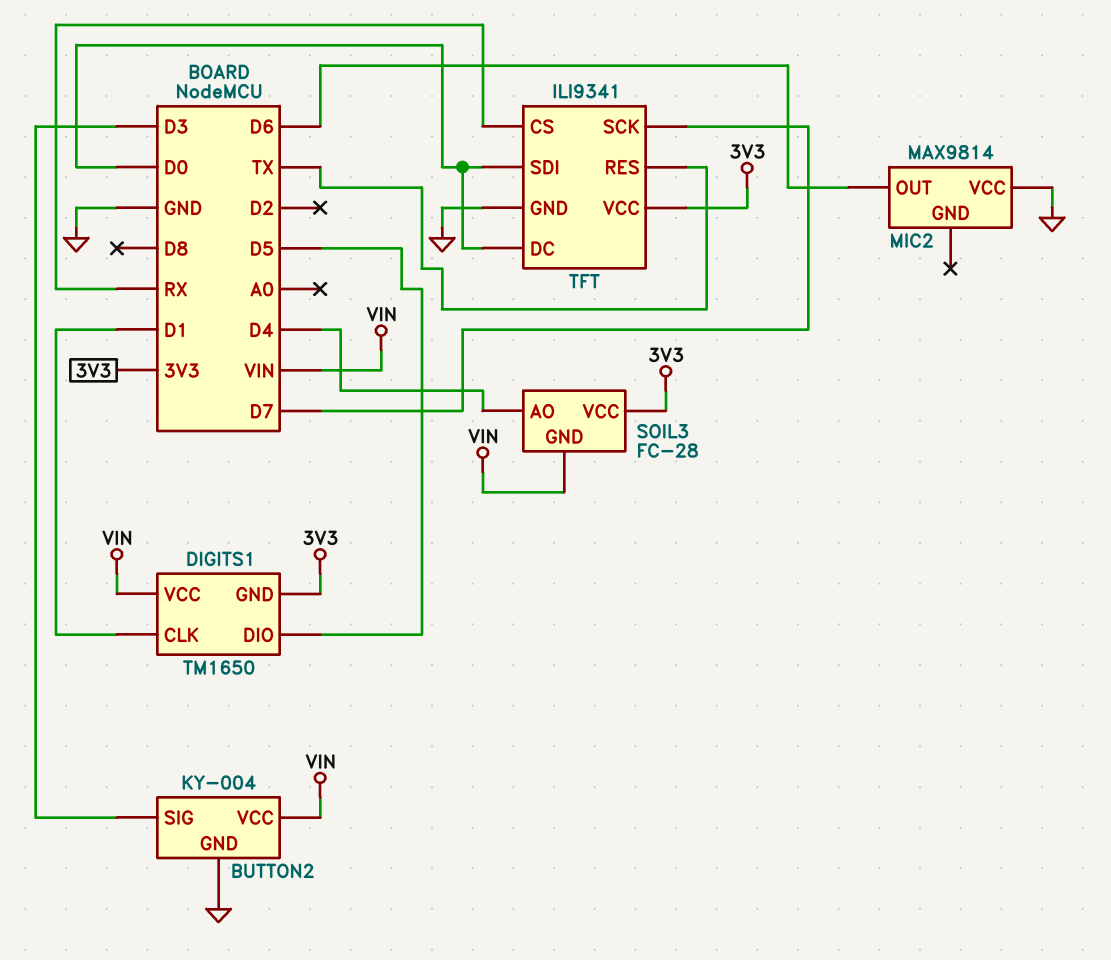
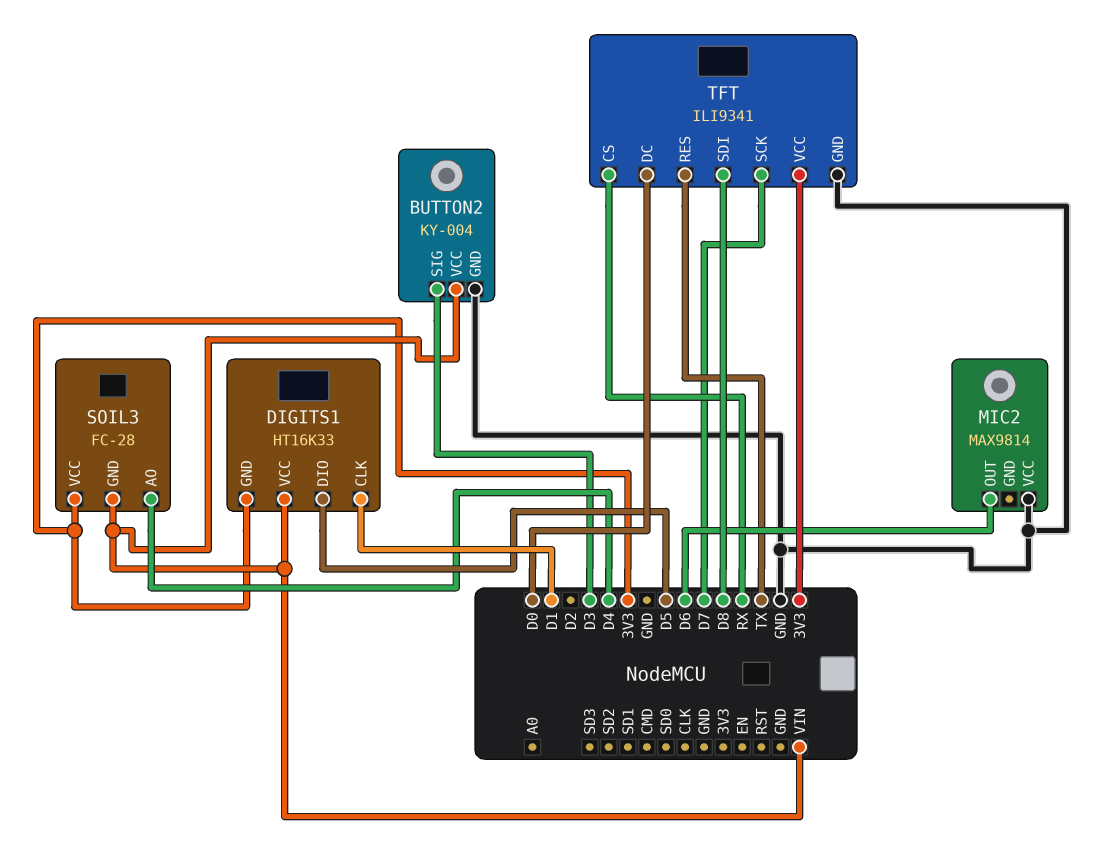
DIGITS1: TM1650 -> HT16K33
TFT pin SDI: D0 -> D8

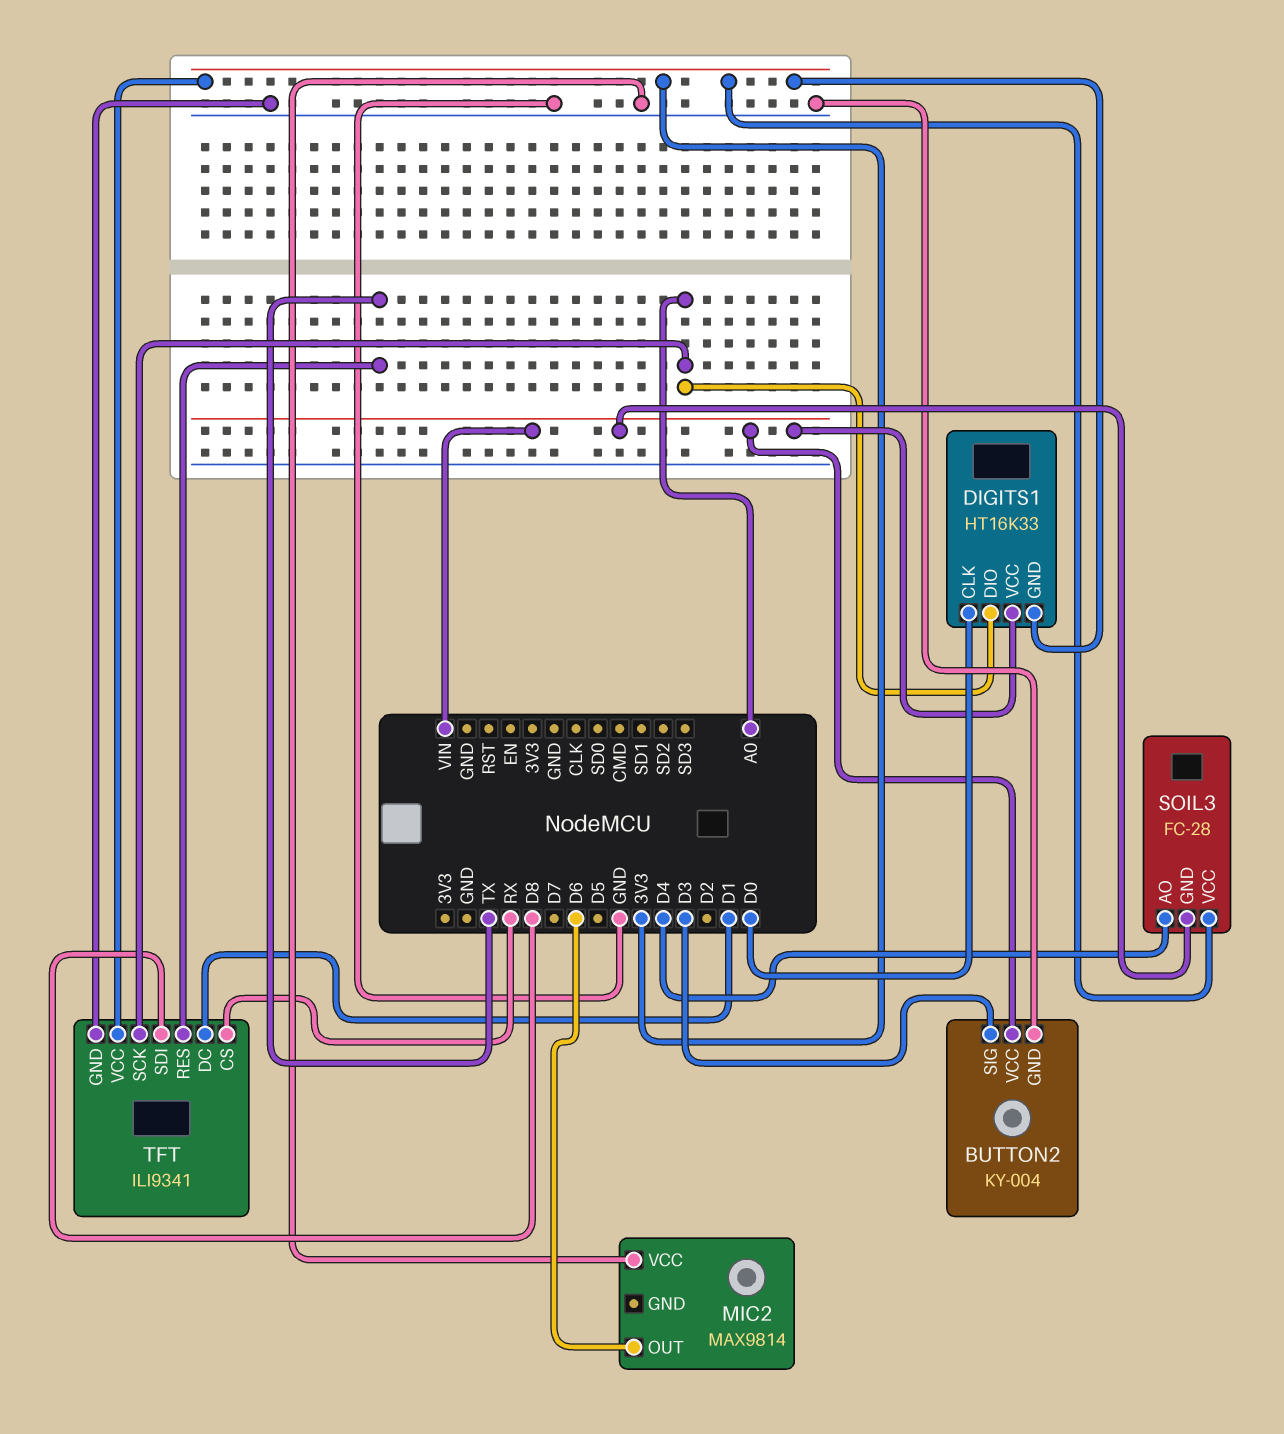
DIGITS1 pin CLK: D1 -> D0
DIGITS1 pin DIO: D5 -> A0
TFT pin DC: D0 -> D1
TFT pin SCK: D7 -> A0

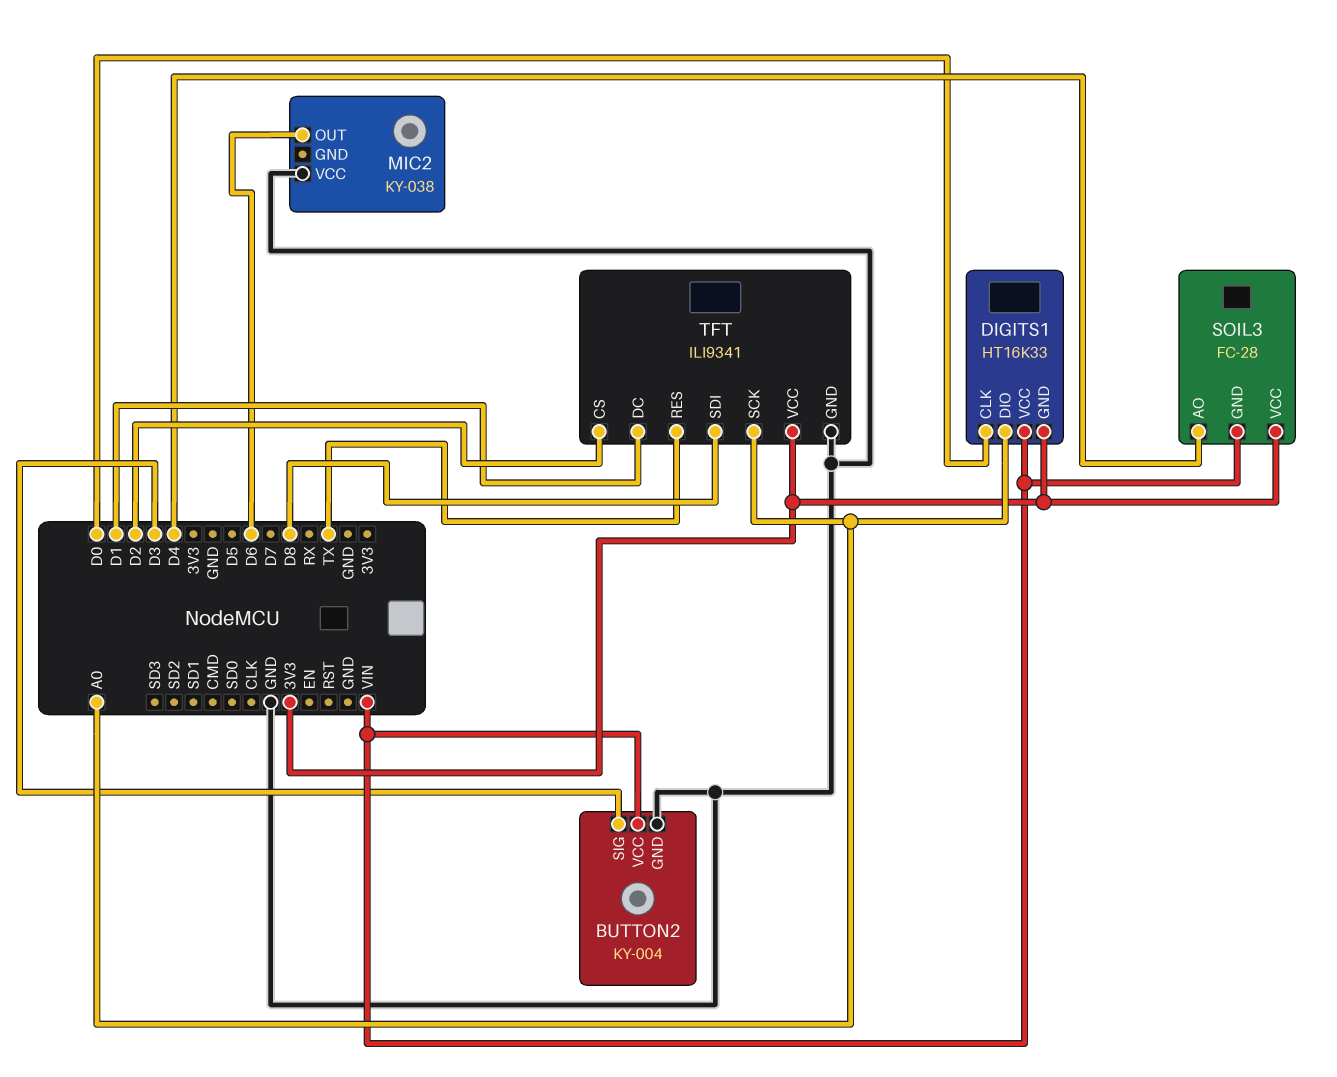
MIC2: MAX9814 -> KY-038
TFT pin CS: RX -> D2

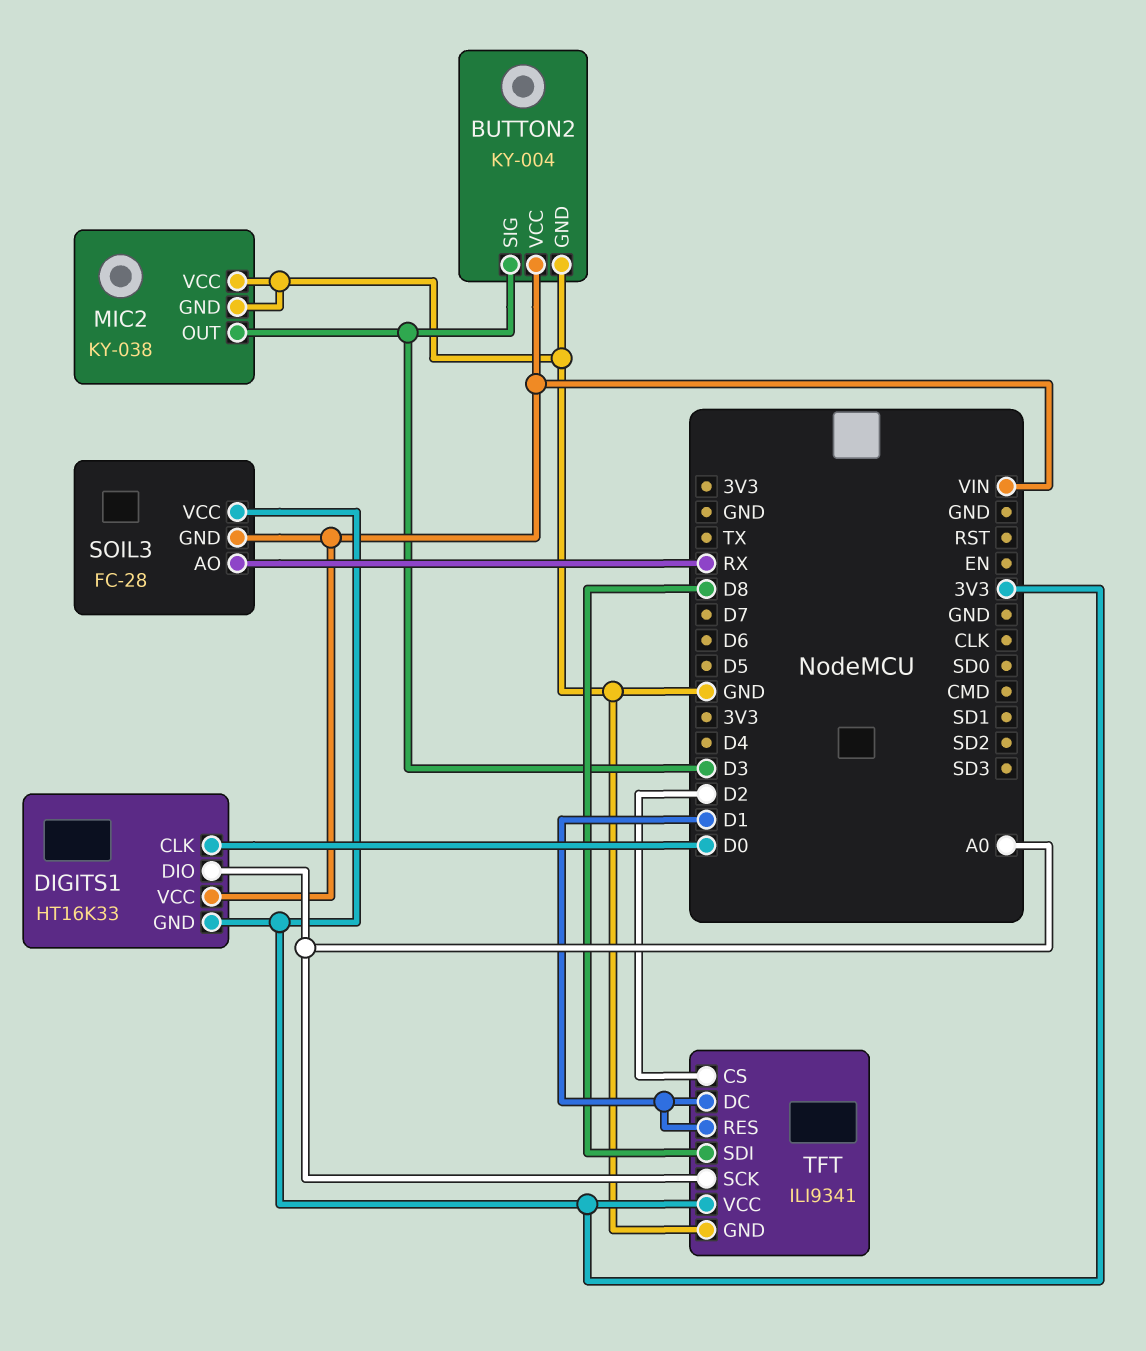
MIC2 pin GND: none -> GND
MIC2 pin OUT: D6 -> D3
SOIL3 pin AO: D4 -> RX
TFT pin RES: TX -> D1

